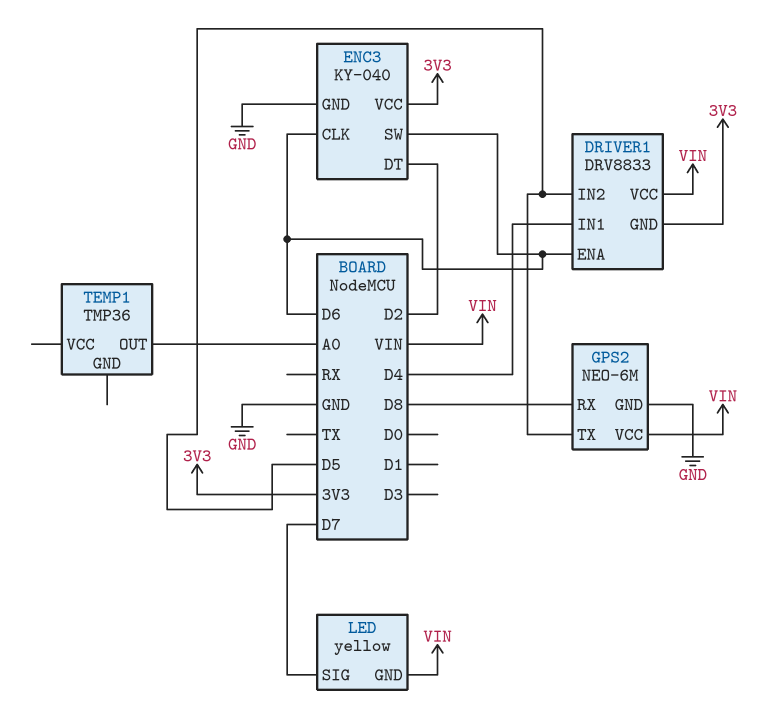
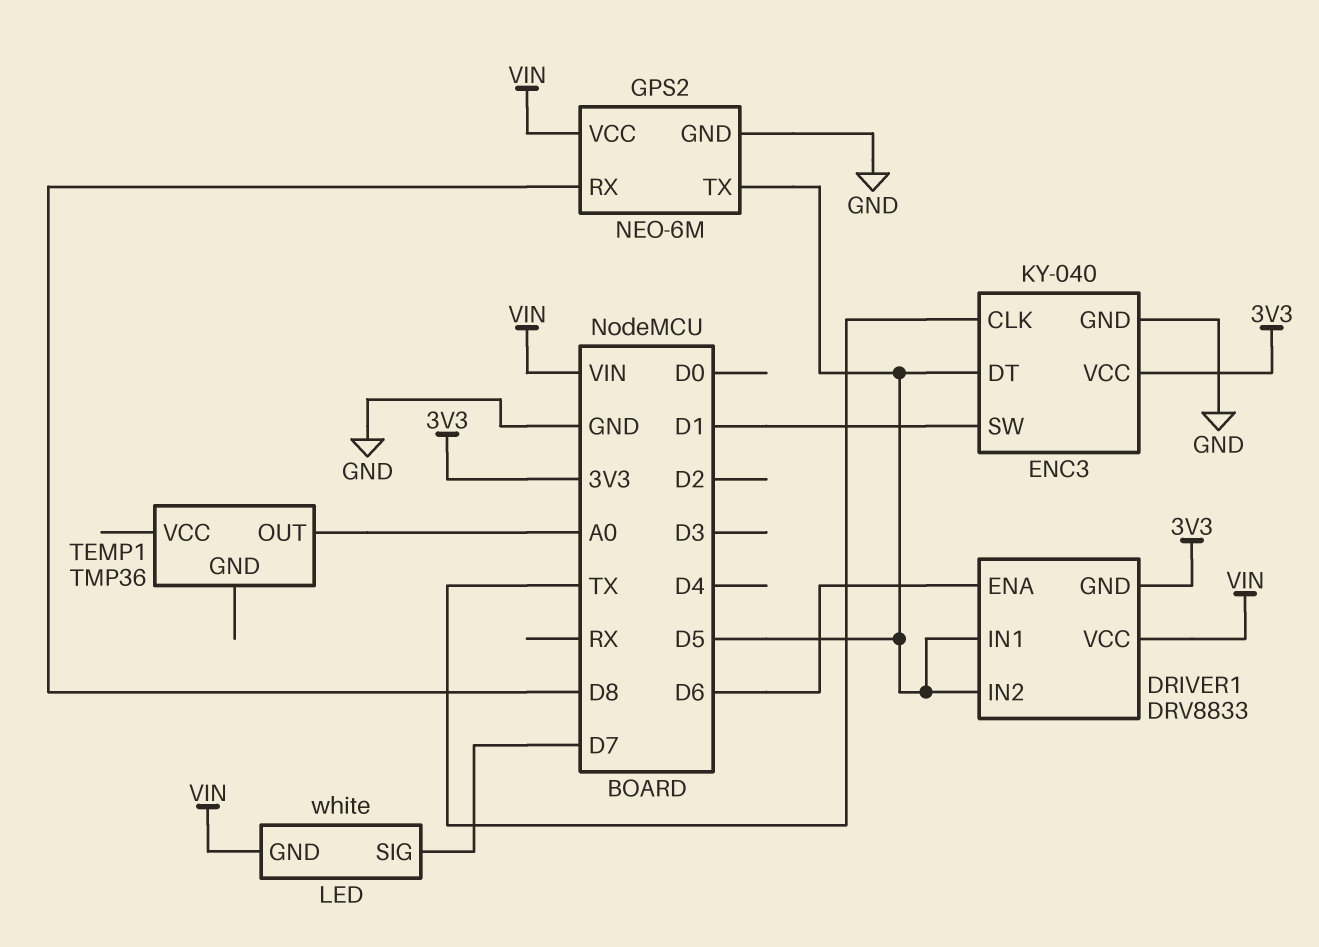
DRIVER1 pin IN1: D4 -> D5
ENC3 pin CLK: D6 -> TX
ENC3 pin DT: D2 -> D5
ENC3 pin SW: D6 -> D1
LED: yellow -> white

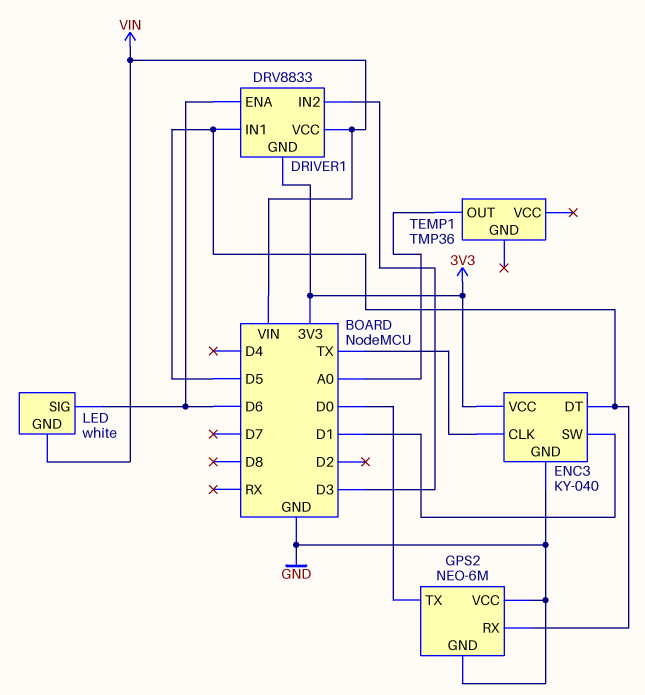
DRIVER1 pin IN2: D5 -> D3
GPS2 pin RX: D8 -> D5
GPS2 pin TX: D5 -> D0
GPS2 pin VCC: VIN -> GND
LED pin SIG: D7 -> D6

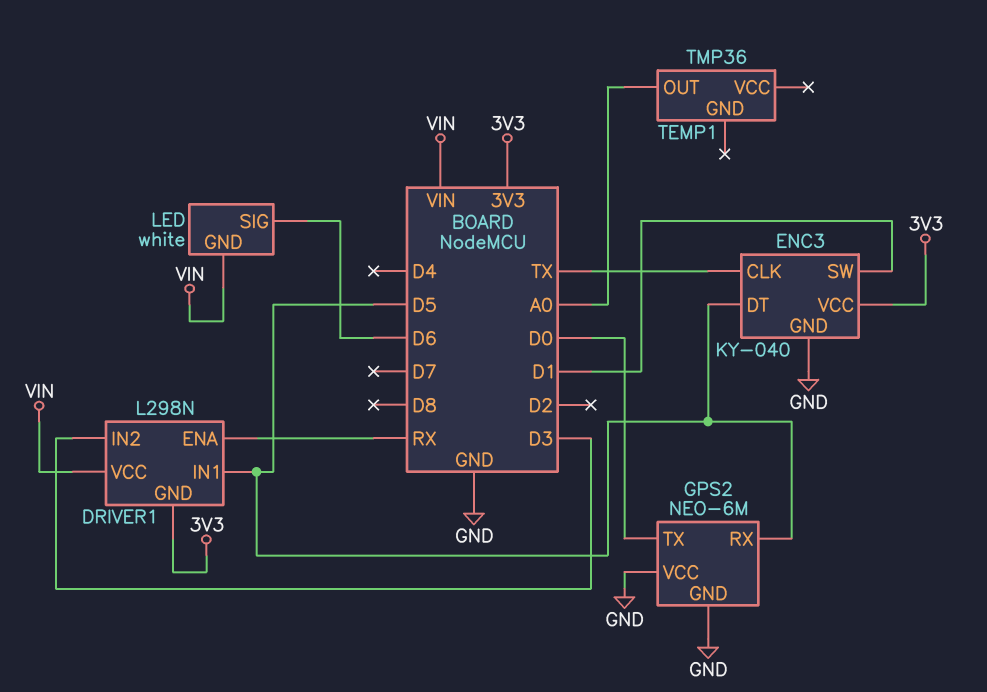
DRIVER1: DRV8833 -> L298N
DRIVER1 pin ENA: D6 -> RX

